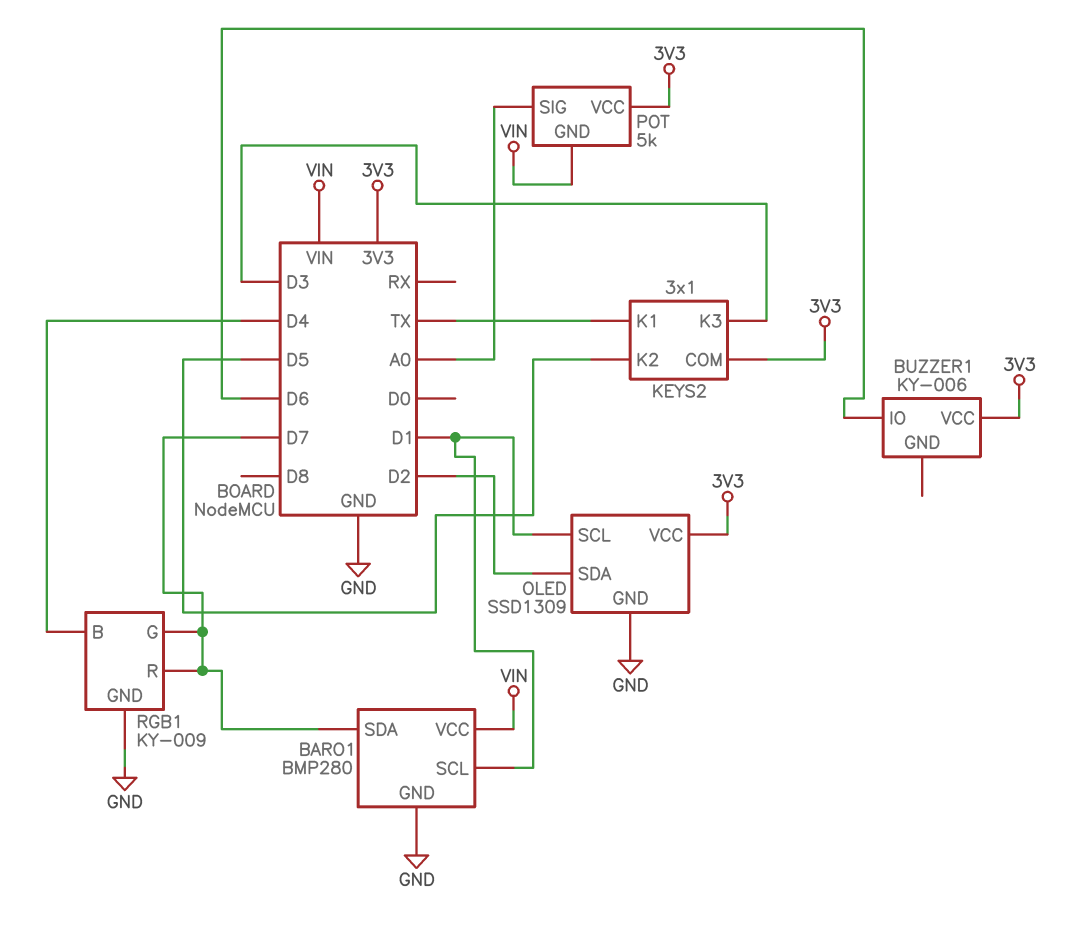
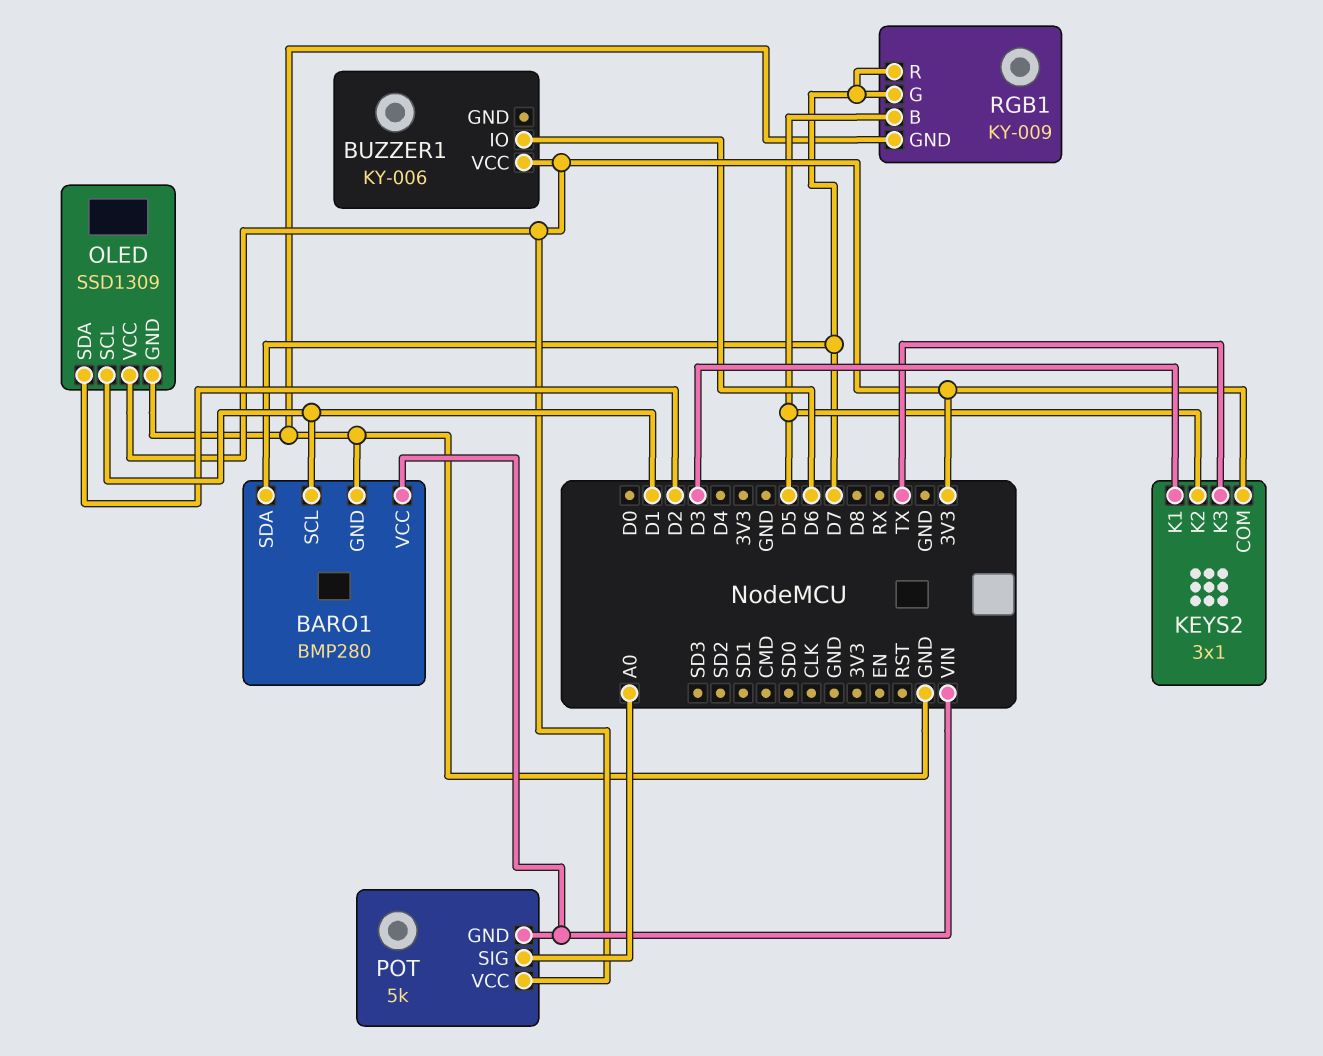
KEYS2 pin K1: TX -> D3
KEYS2 pin K3: D3 -> TX
RGB1 pin B: D4 -> D5

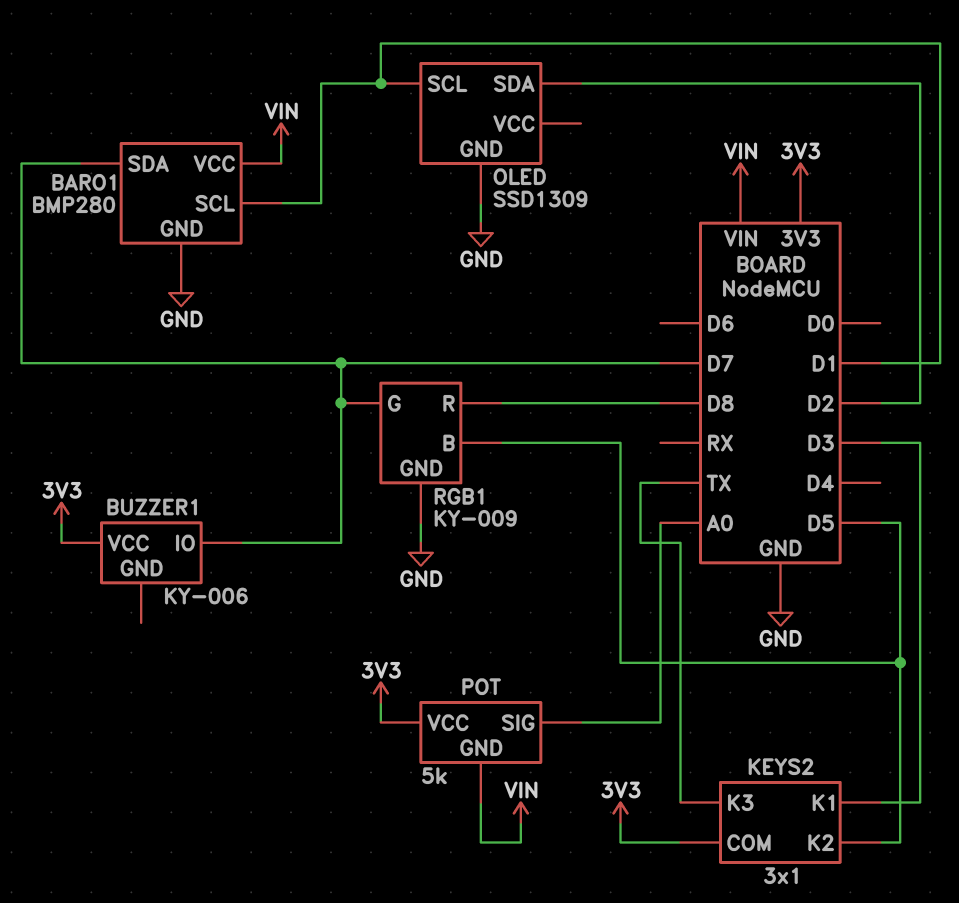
BUZZER1 pin IO: D6 -> D7
OLED pin VCC: 3V3 -> none
RGB1 pin R: D7 -> D8

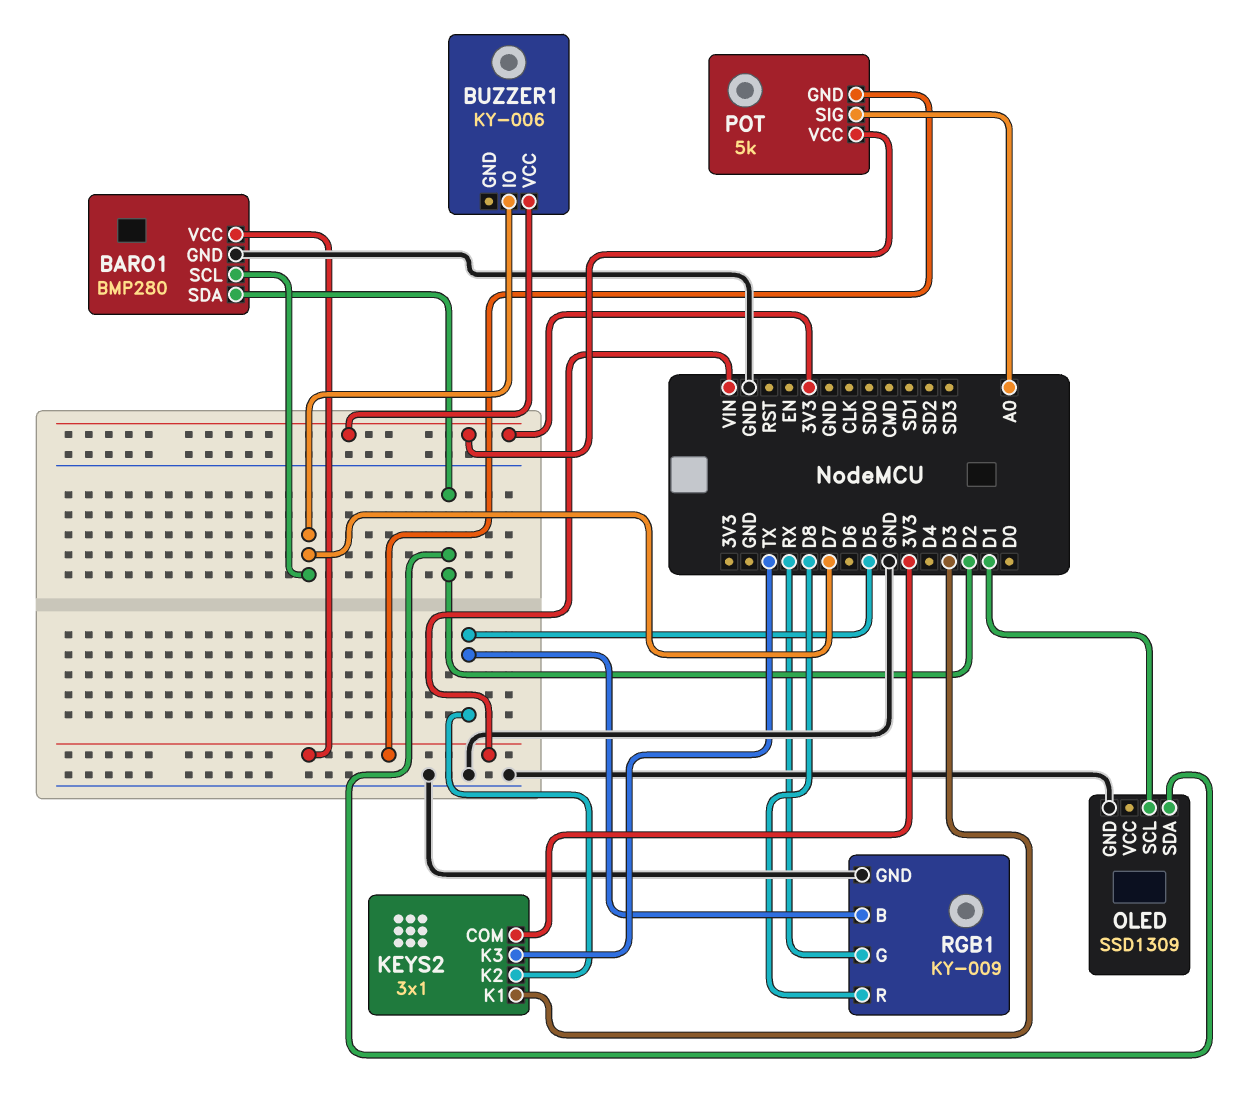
BARO1 pin SCL: D1 -> D7
BARO1 pin SDA: D7 -> D2
RGB1 pin G: D7 -> RX

